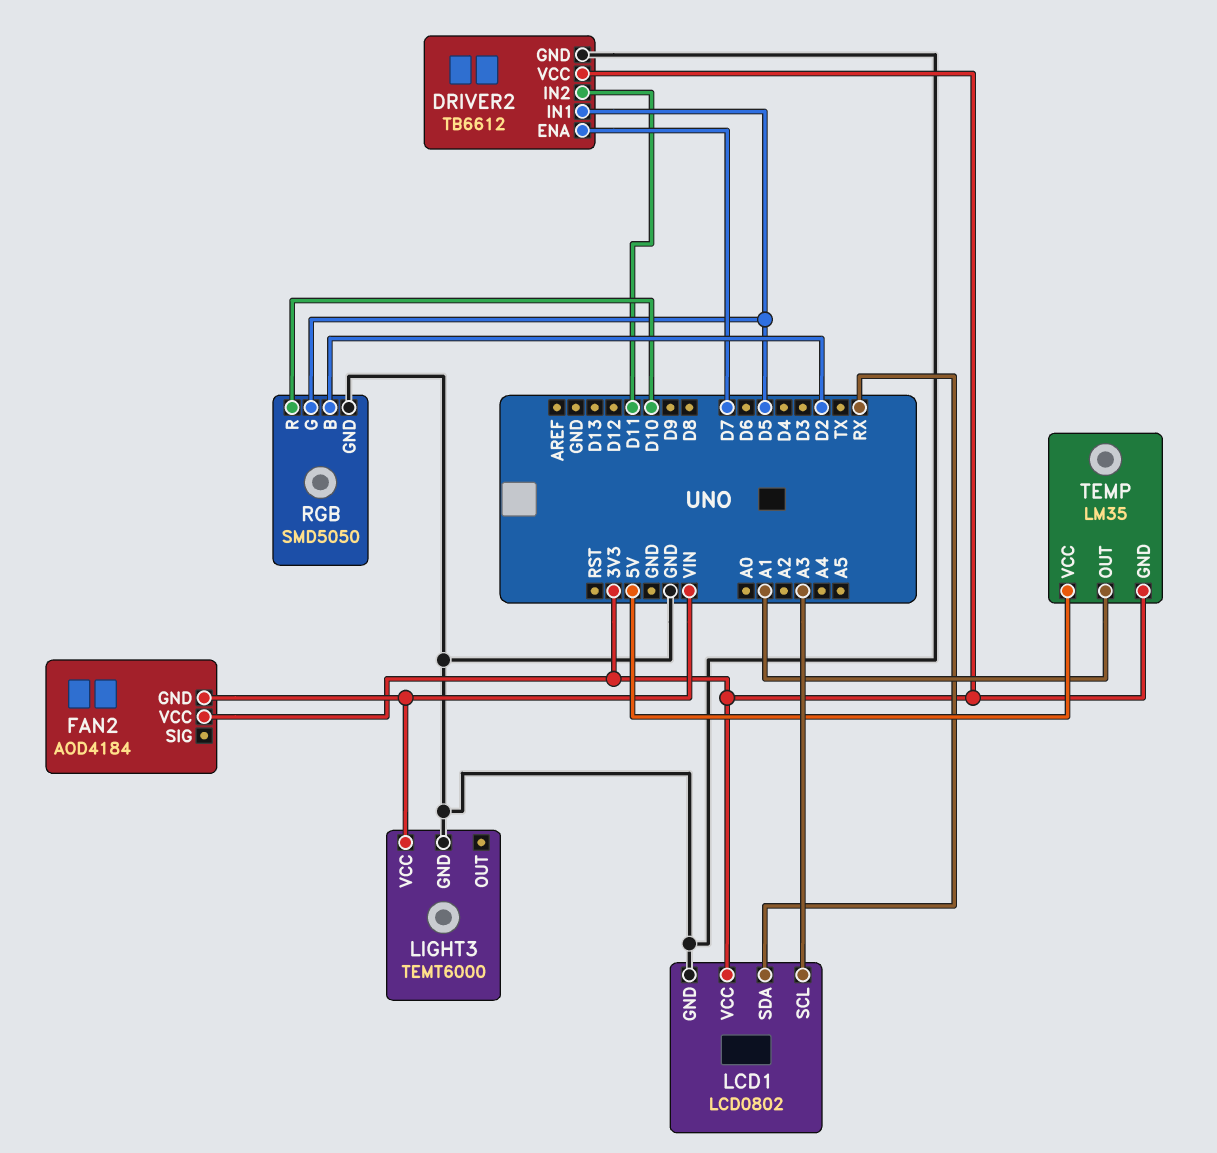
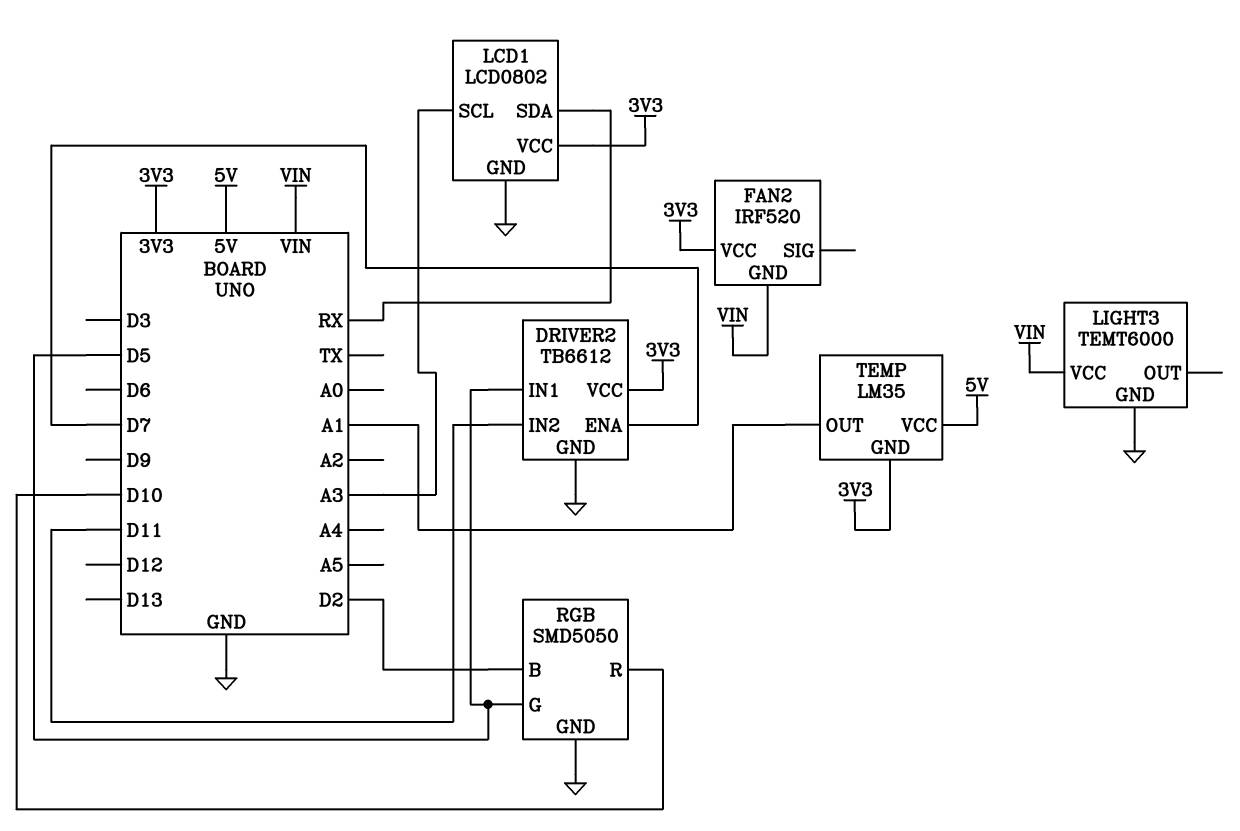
FAN2: AOD4184 -> IRF520

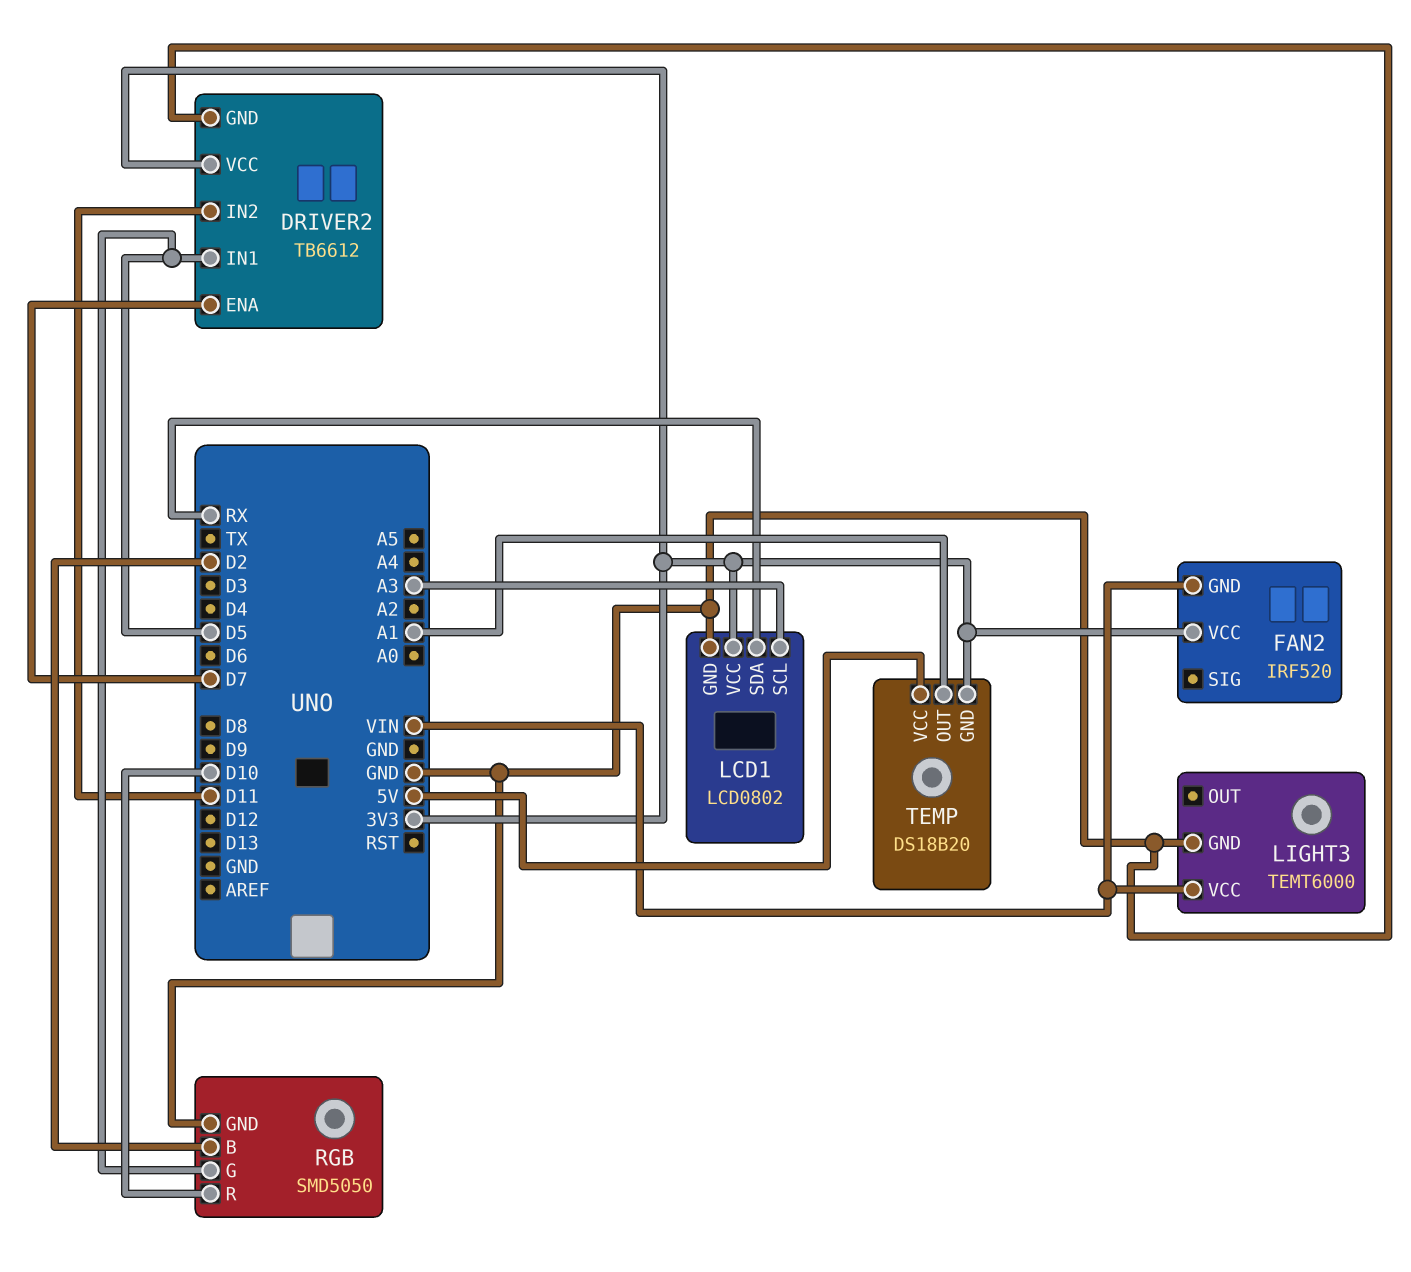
TEMP: LM35 -> DS18B20

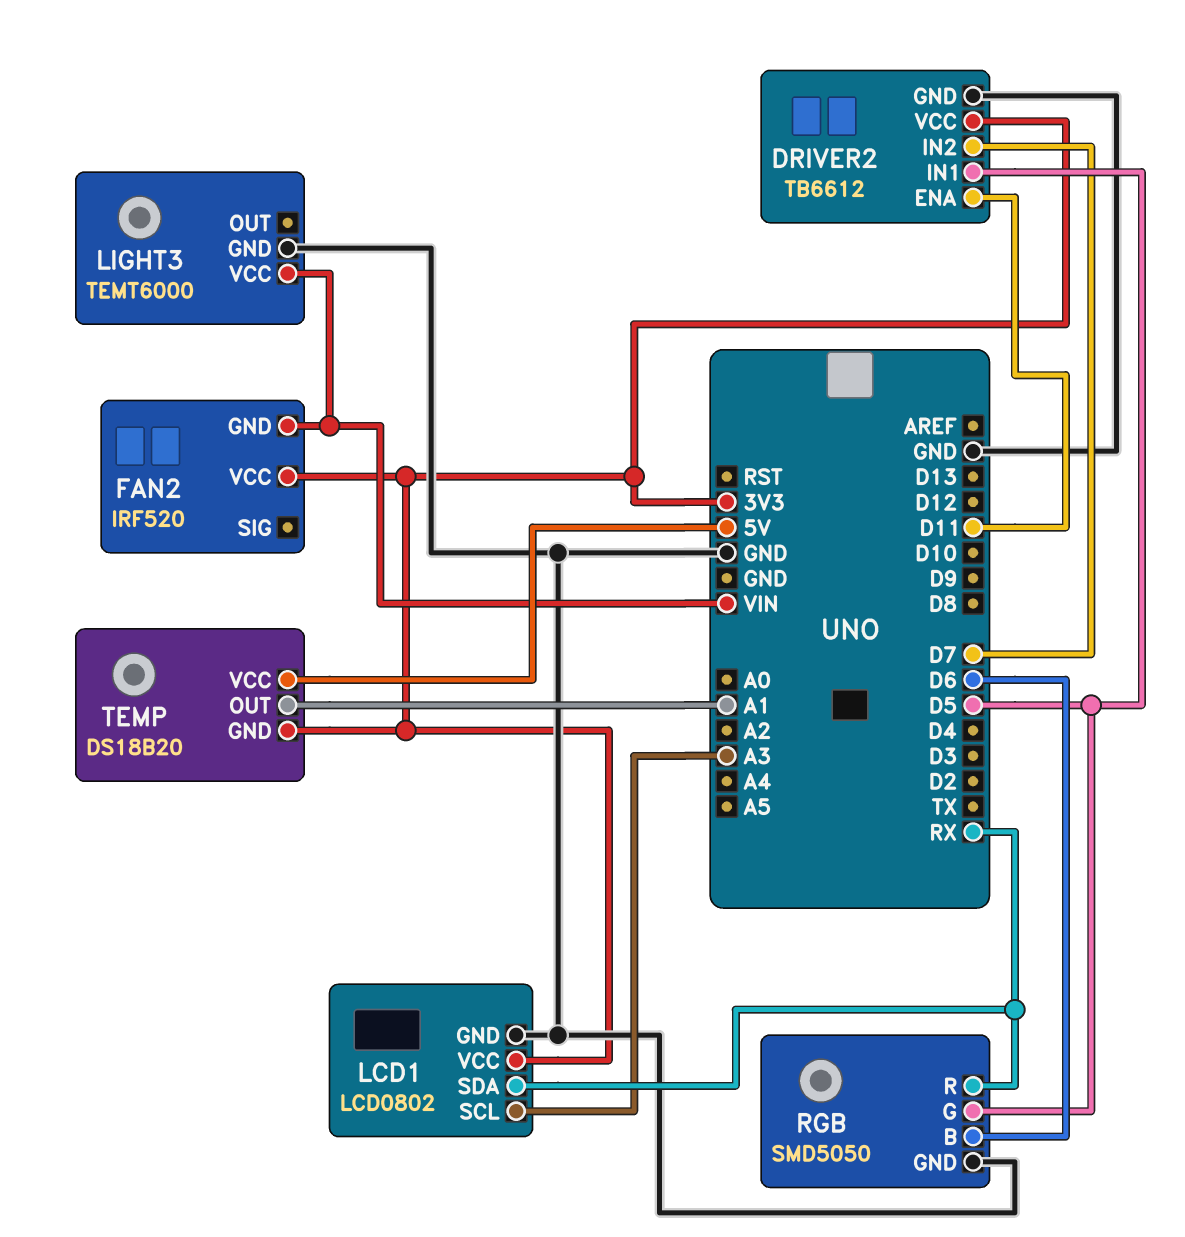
DRIVER2 pin ENA: D7 -> D11
DRIVER2 pin IN2: D11 -> D7
RGB pin B: D2 -> D6
RGB pin R: D10 -> RX

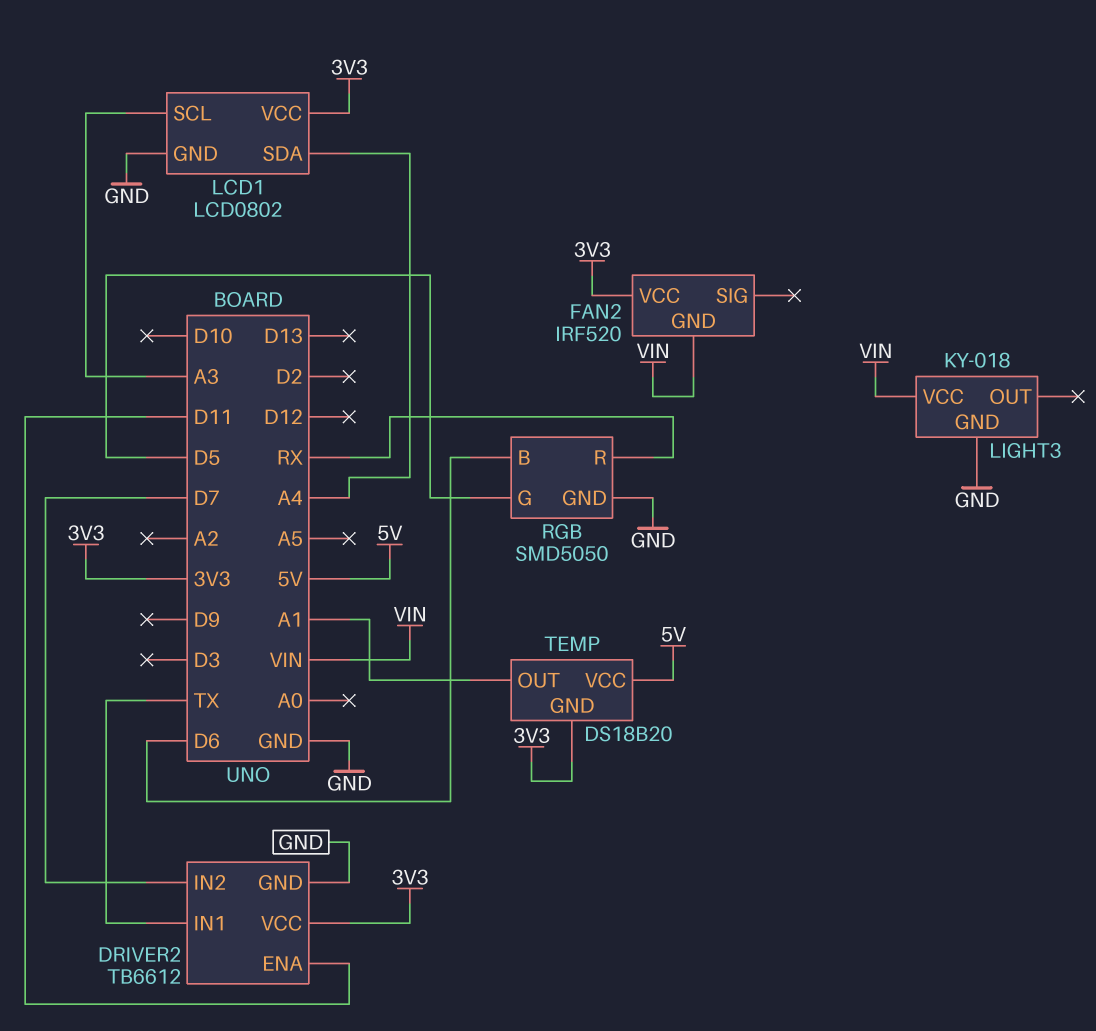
DRIVER2 pin IN1: D5 -> TX
LCD1 pin SDA: RX -> A4
LIGHT3: TEMT6000 -> KY-018

